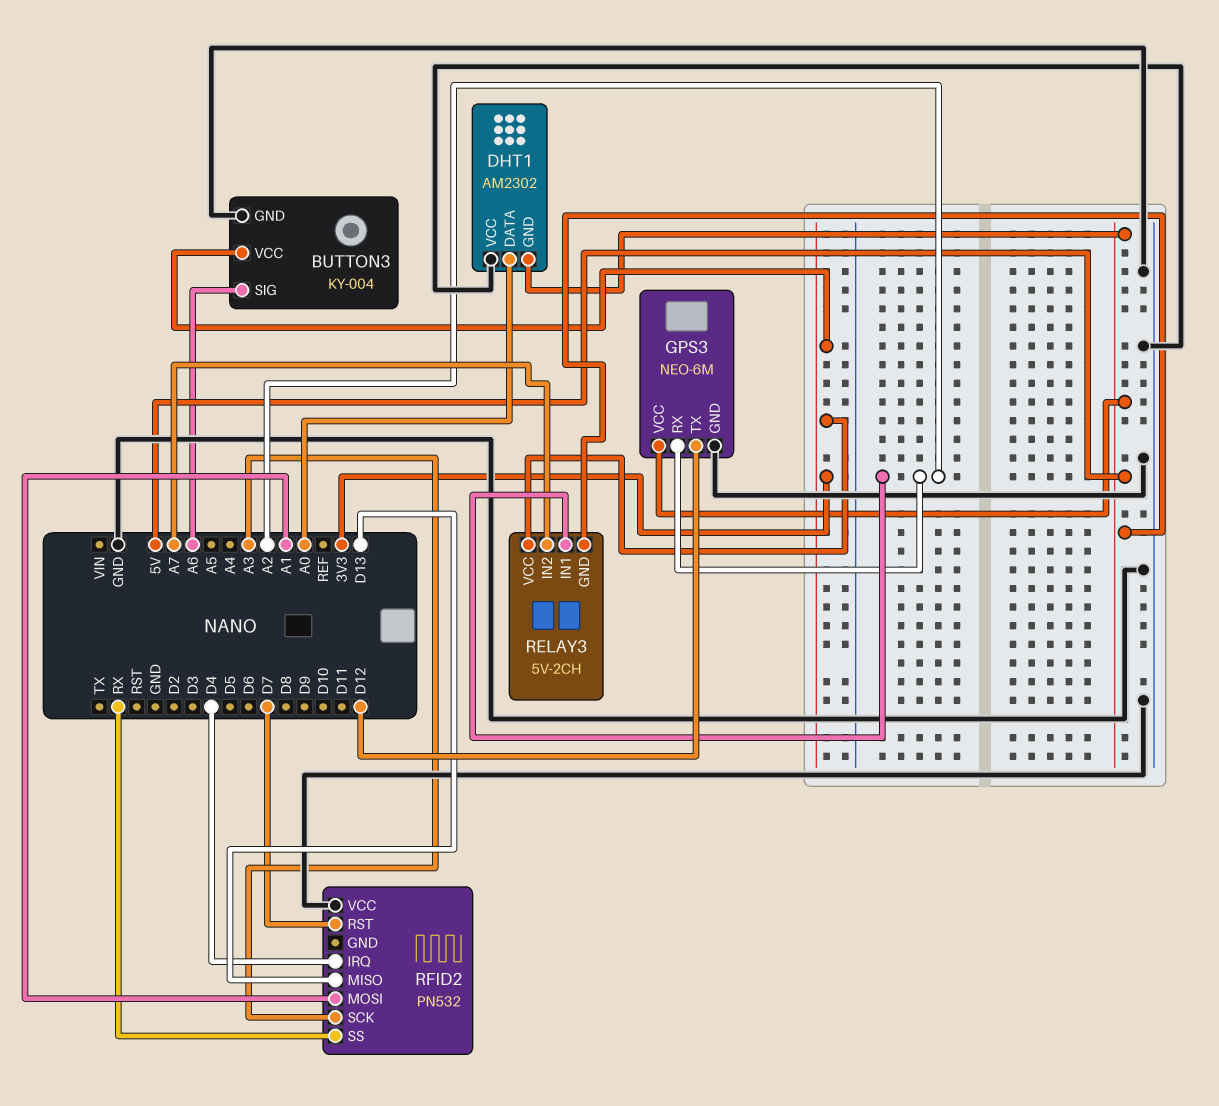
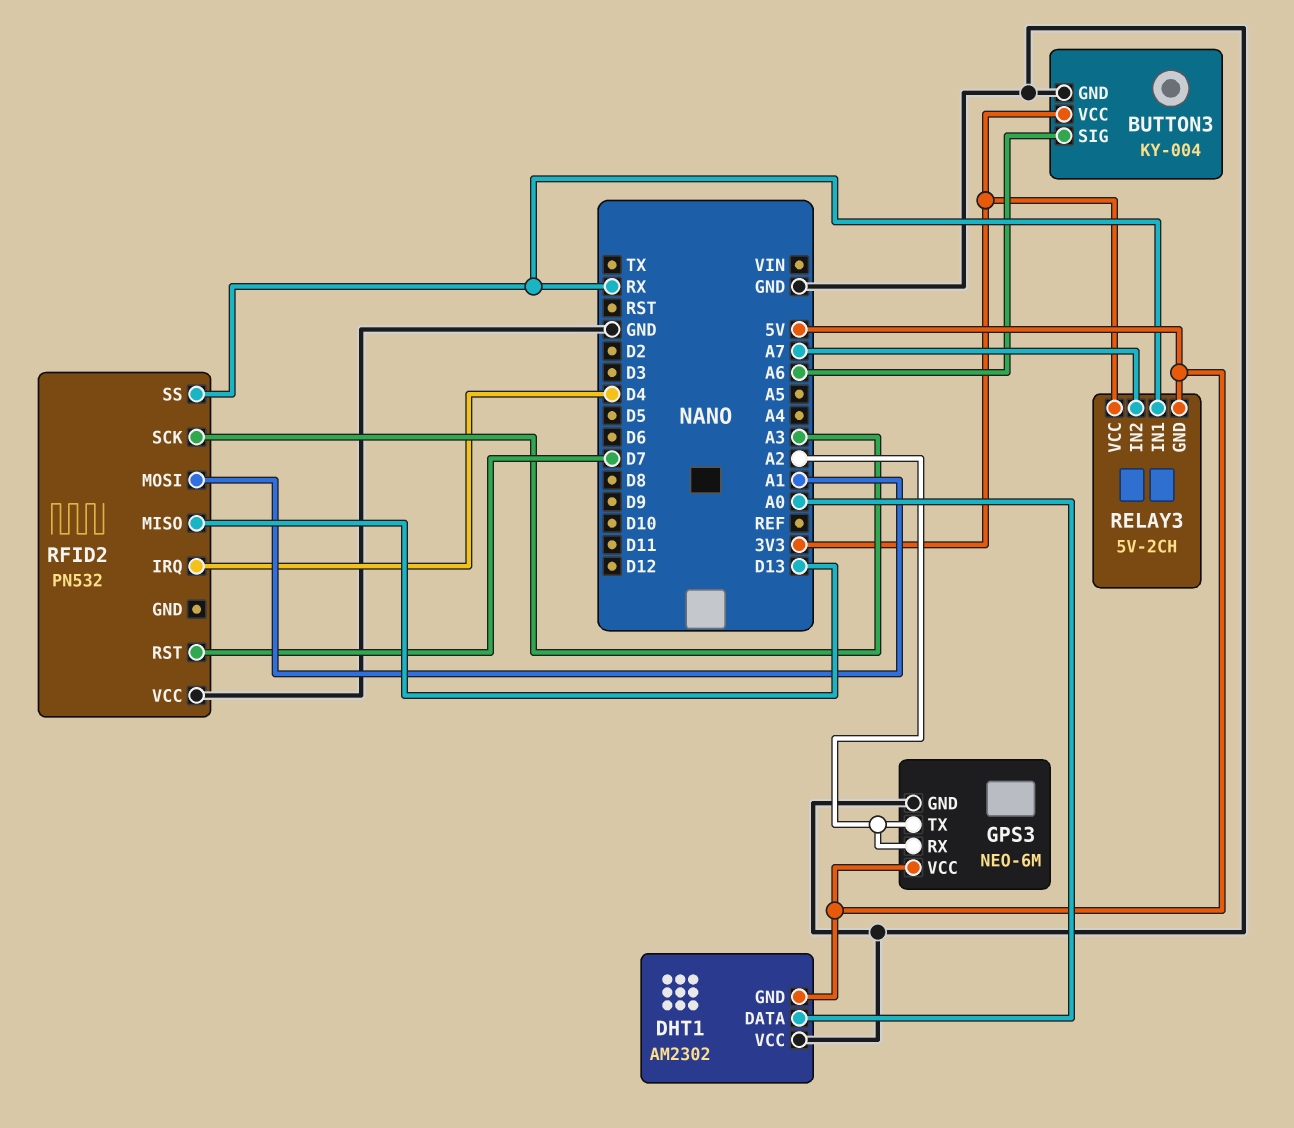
GPS3 pin TX: D12 -> A2
RELAY3 pin IN1: A2 -> RX

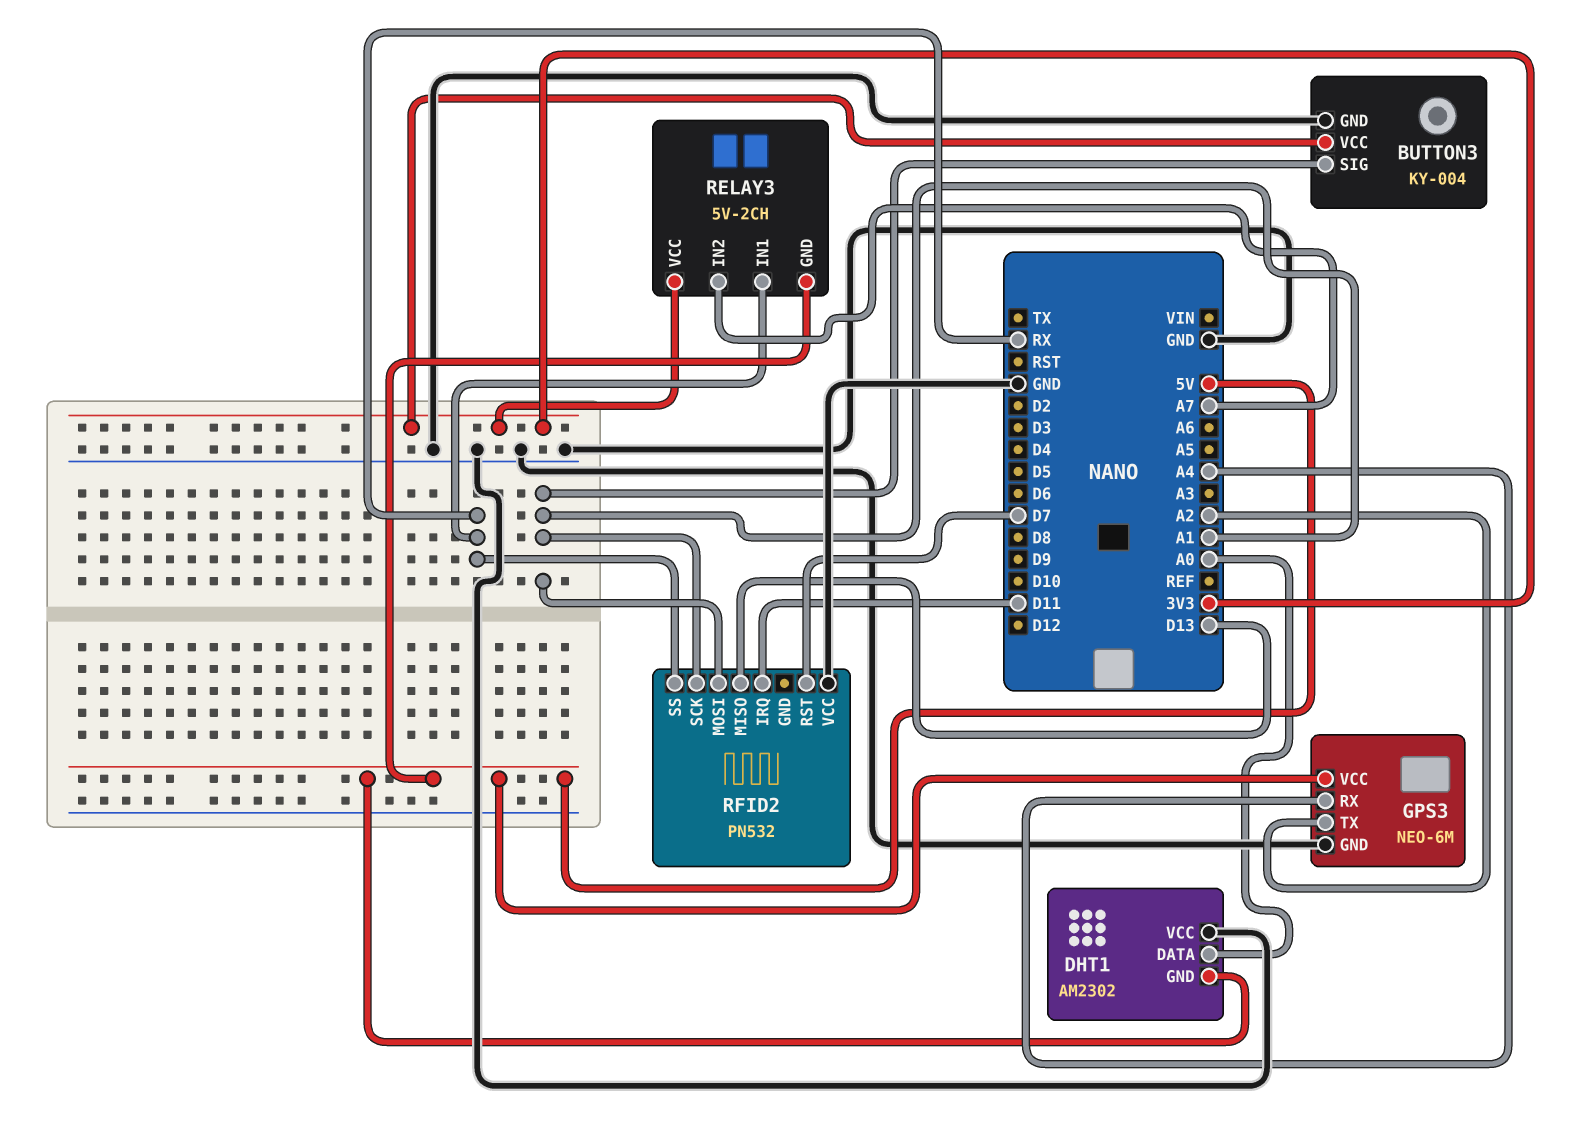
BUTTON3 pin SIG: A6 -> A1
GPS3 pin RX: A2 -> A4
RFID2 pin IRQ: D4 -> D11
RFID2 pin SCK: A3 -> A1

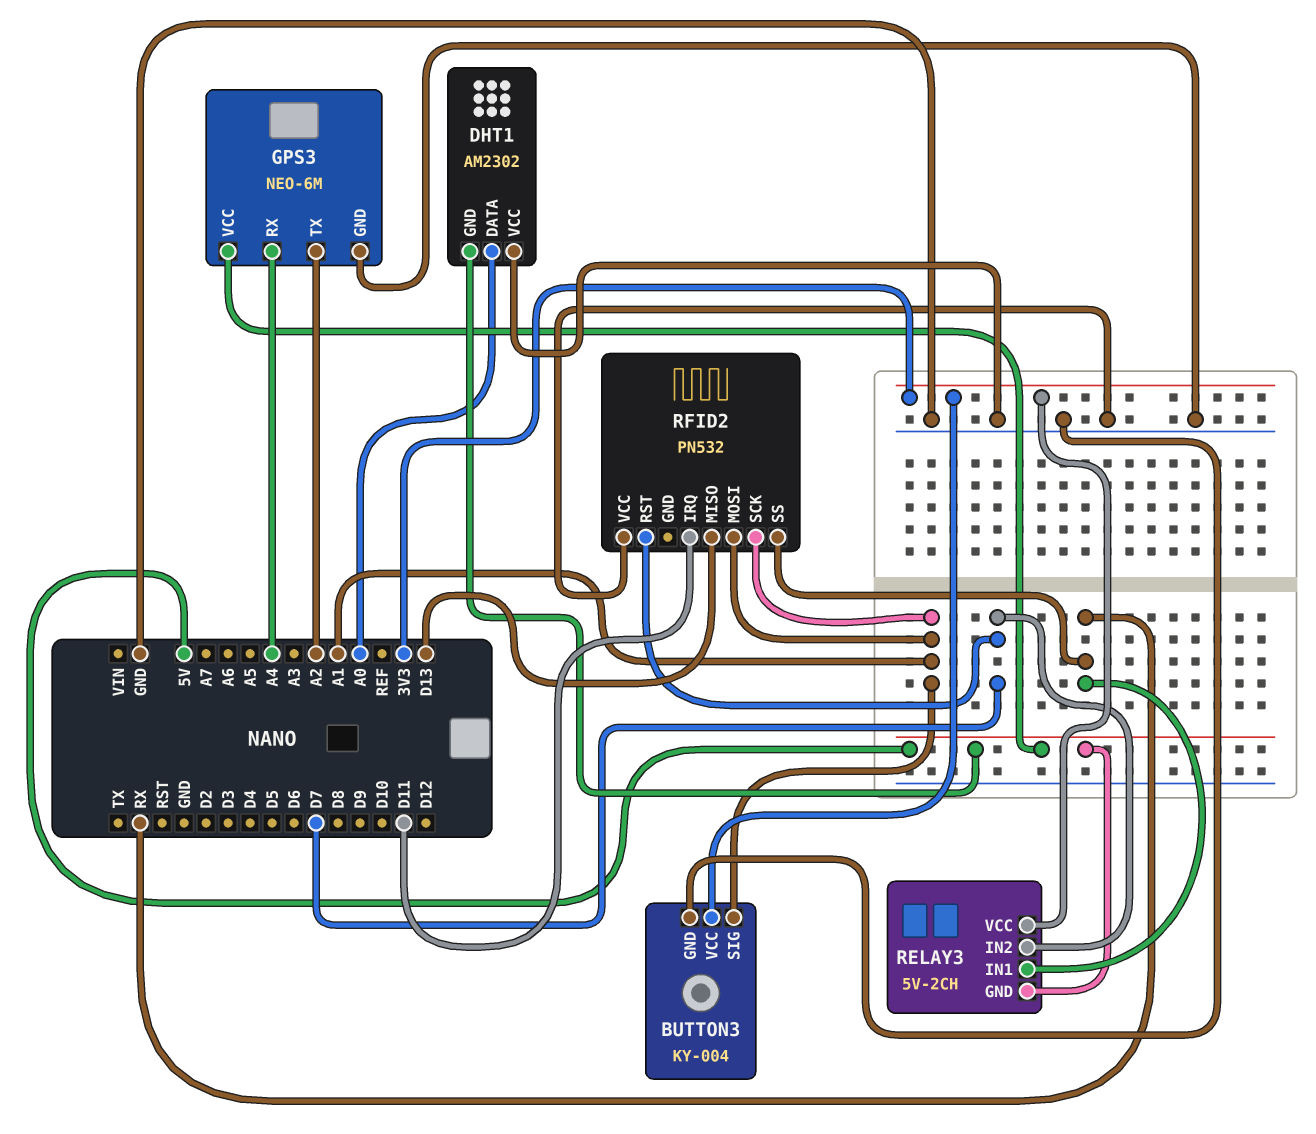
RELAY3 pin IN2: A7 -> D7

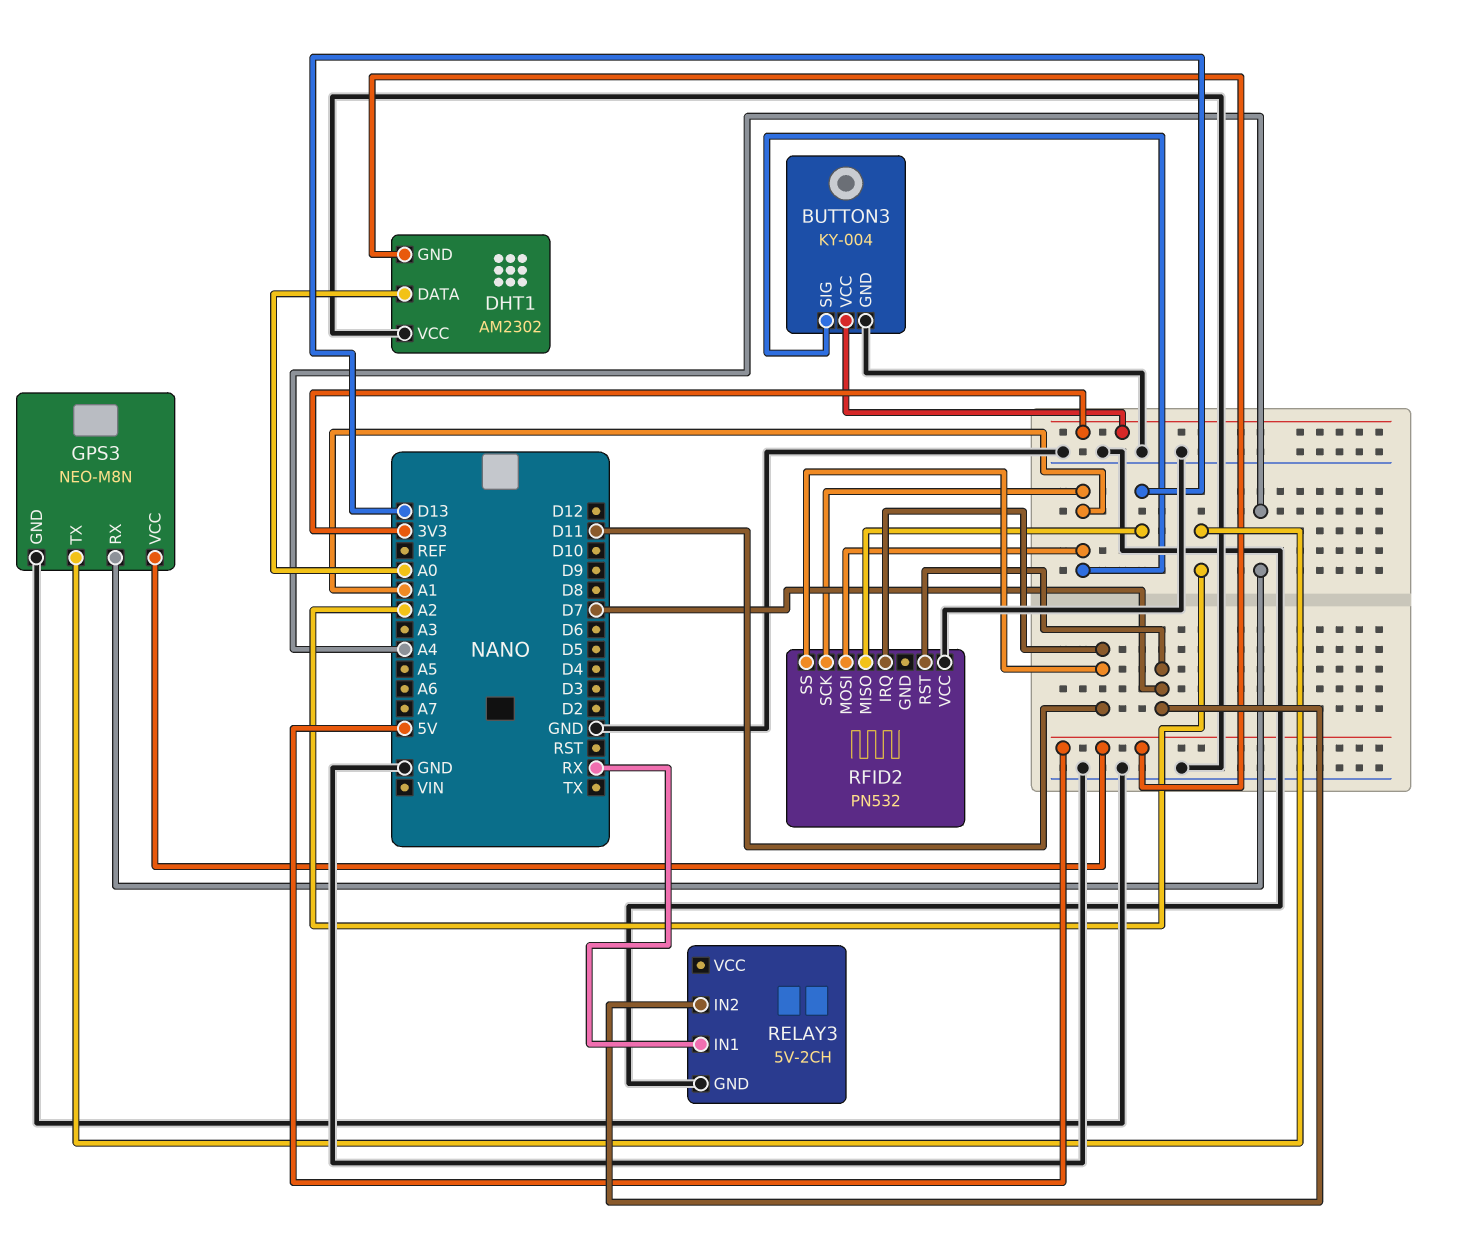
GPS3: NEO-6M -> NEO-M8N
RELAY3 pin GND: 5V -> GND
RELAY3 pin VCC: 3V3 -> none
RFID2 pin SS: RX -> D11

